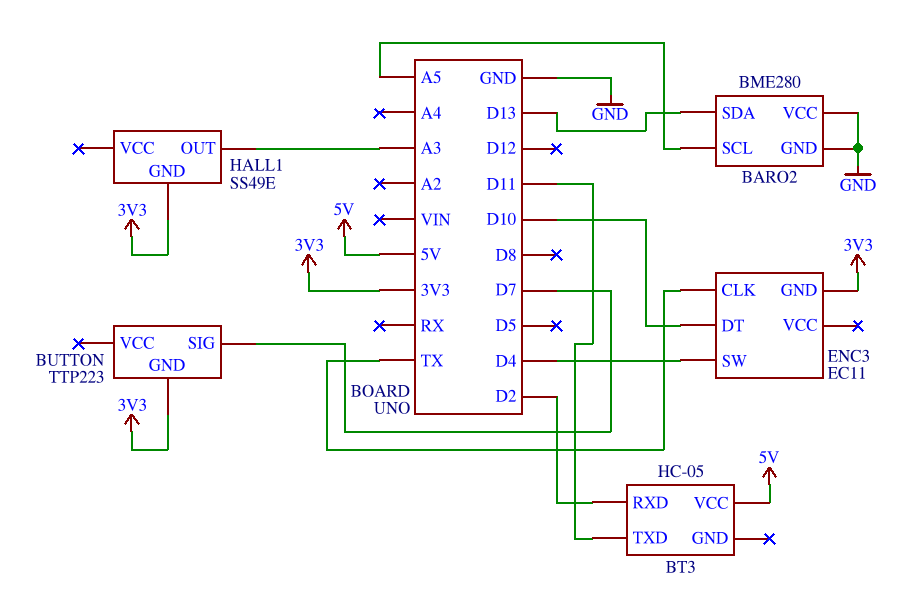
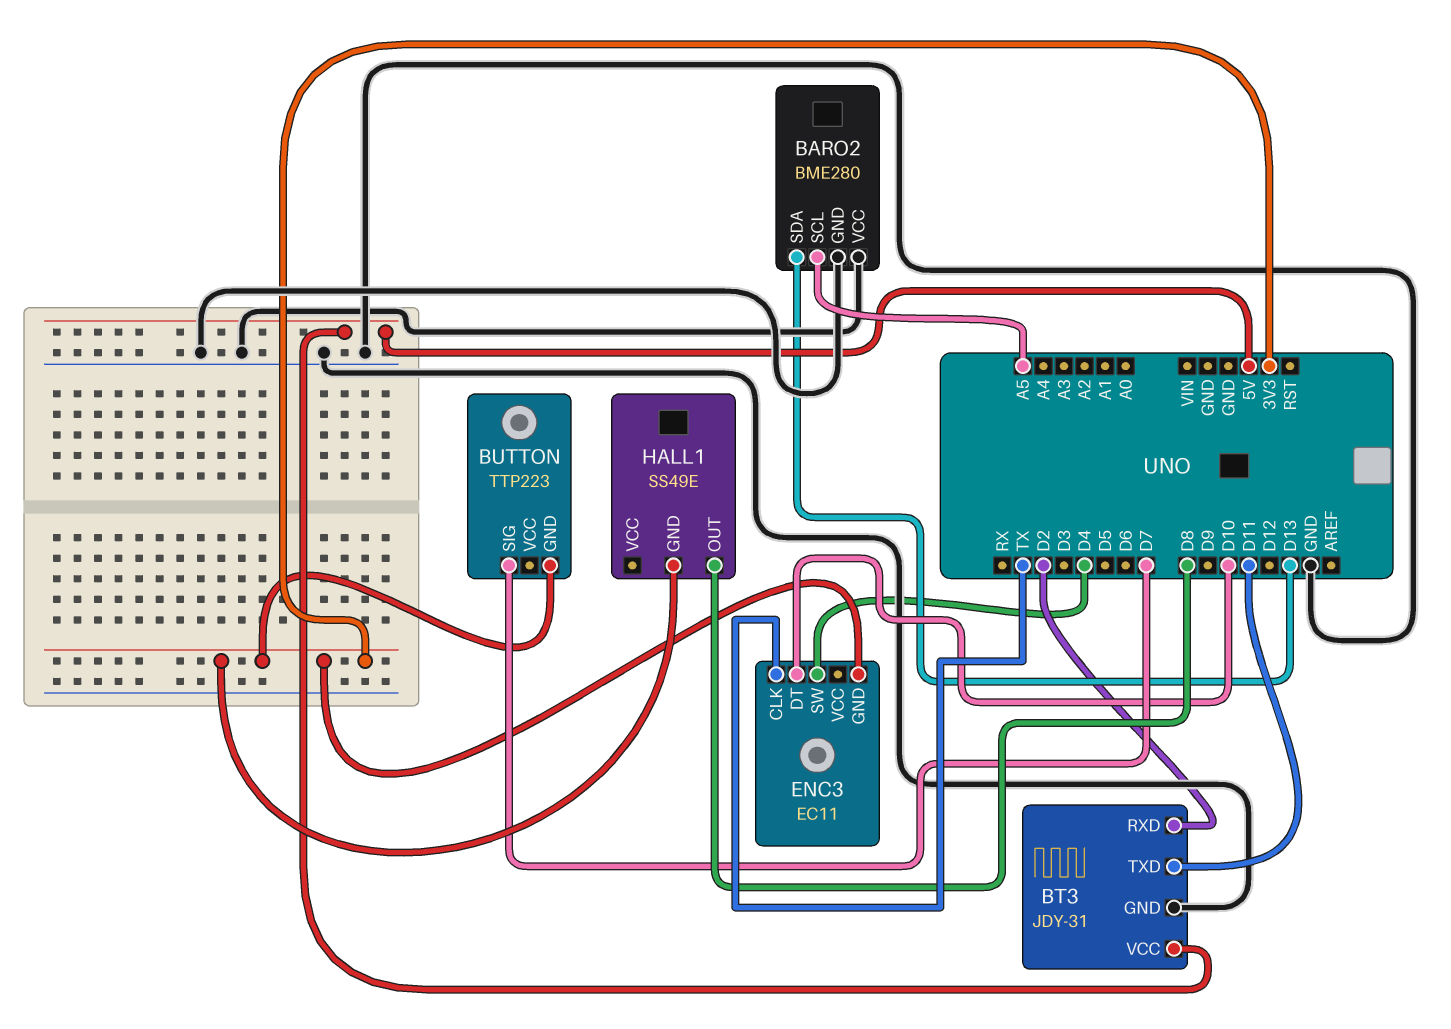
BT3: HC-05 -> JDY-31
BT3 pin GND: none -> GND
HALL1 pin OUT: A3 -> D8

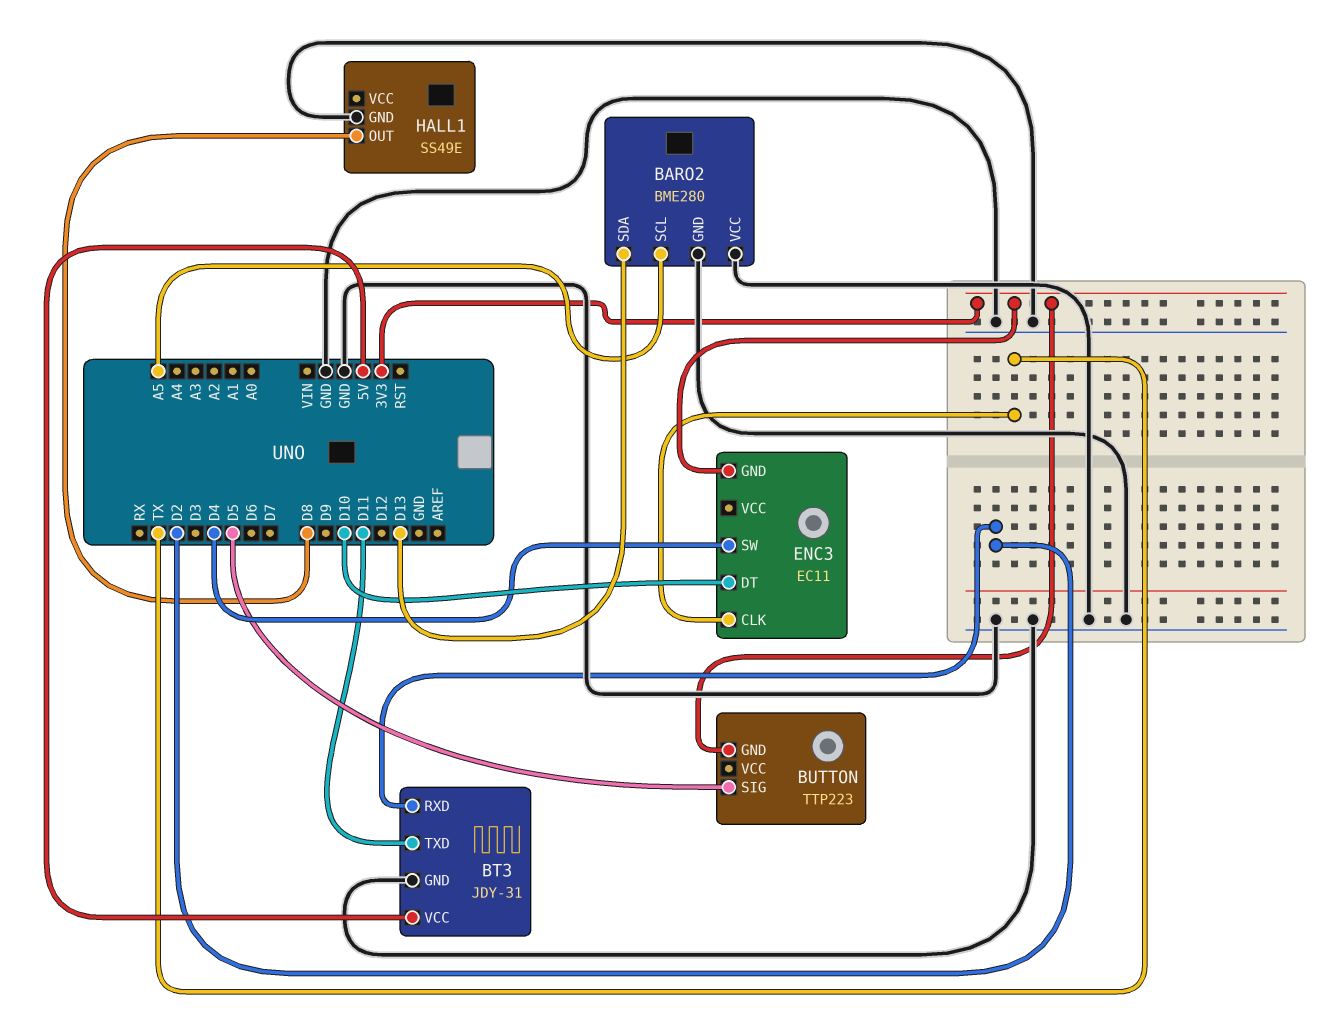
BUTTON pin SIG: D7 -> D5
HALL1 pin GND: 3V3 -> GND

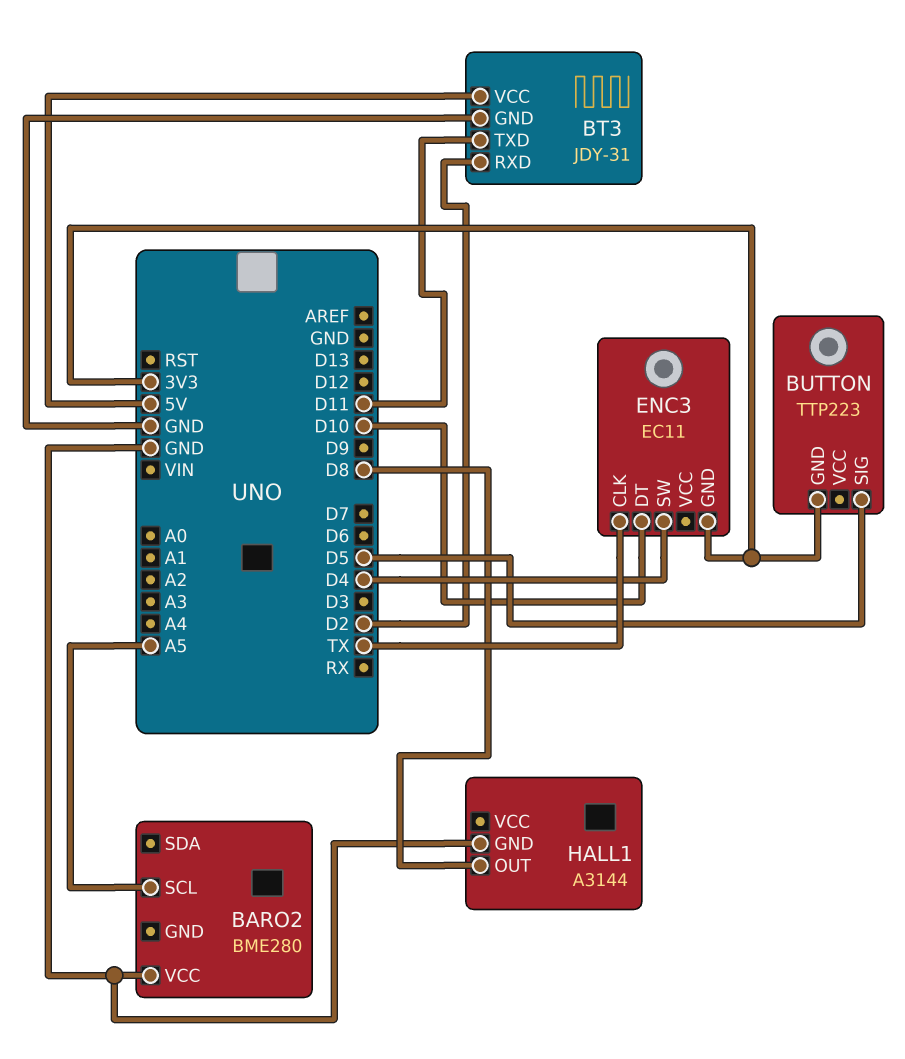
BARO2 pin GND: GND -> none
BARO2 pin SDA: D13 -> none
HALL1: SS49E -> A3144

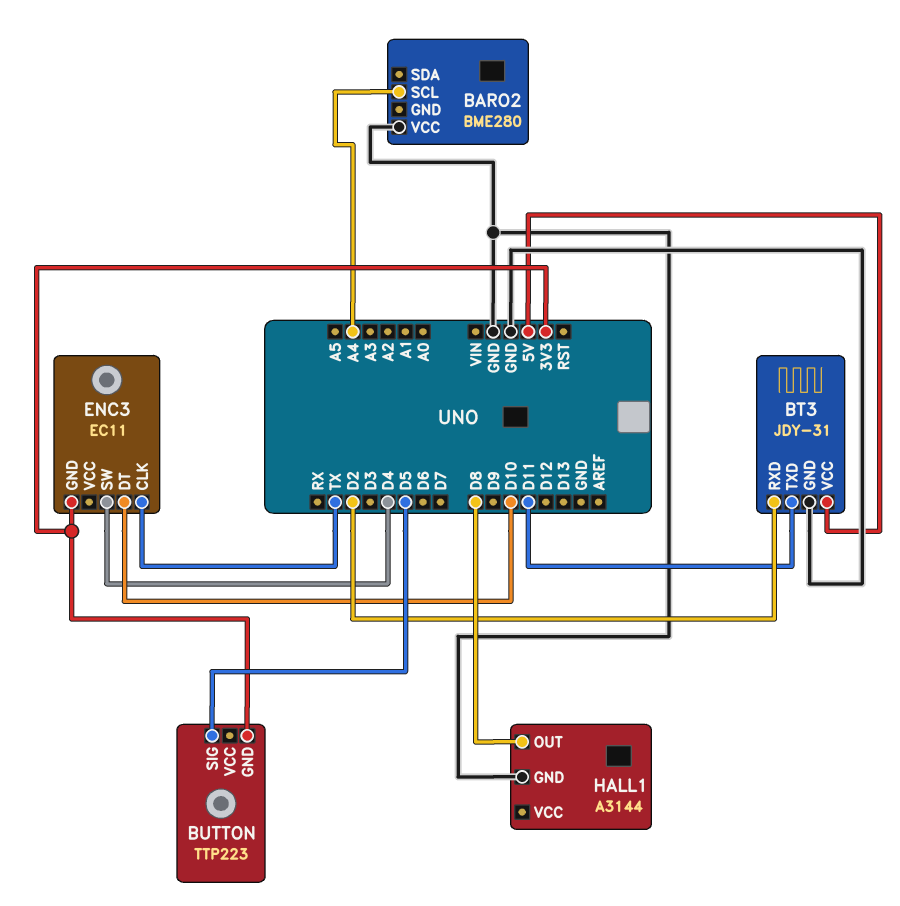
BARO2 pin SCL: A5 -> A4

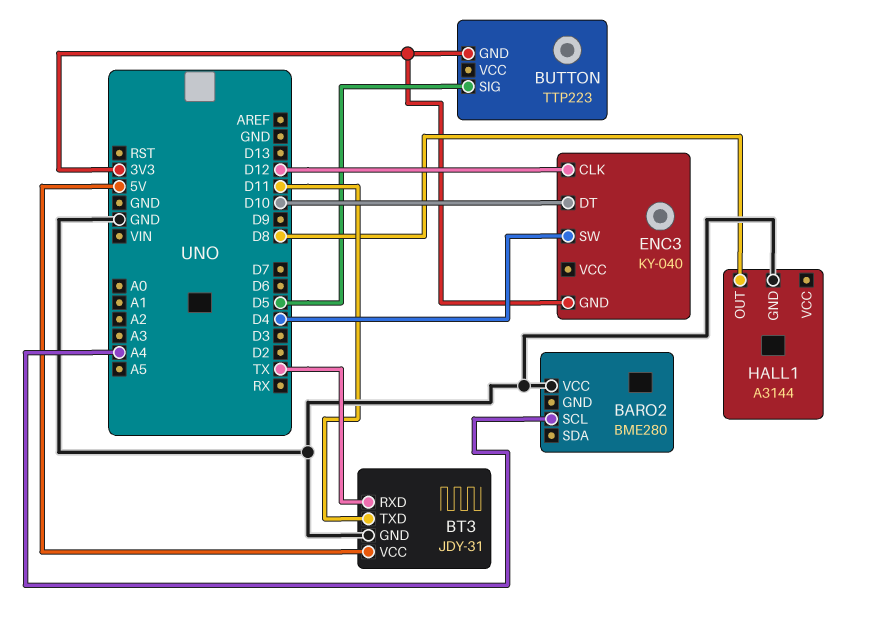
BT3 pin RXD: D2 -> TX
ENC3: EC11 -> KY-040
ENC3 pin CLK: TX -> D12

